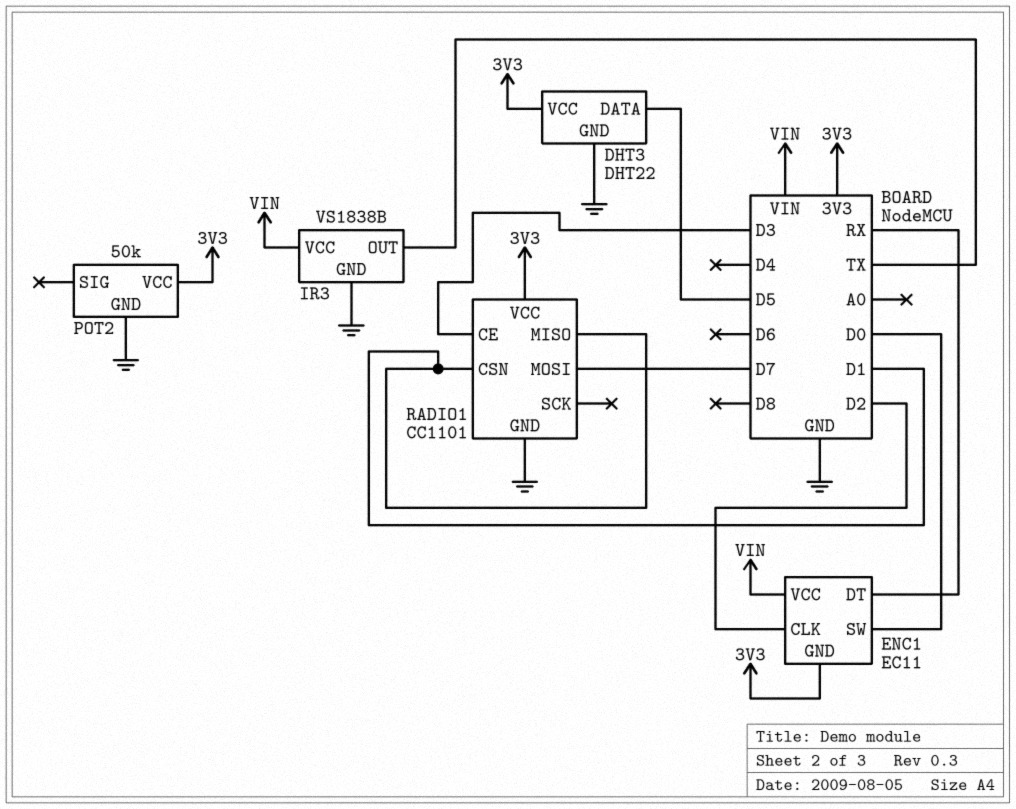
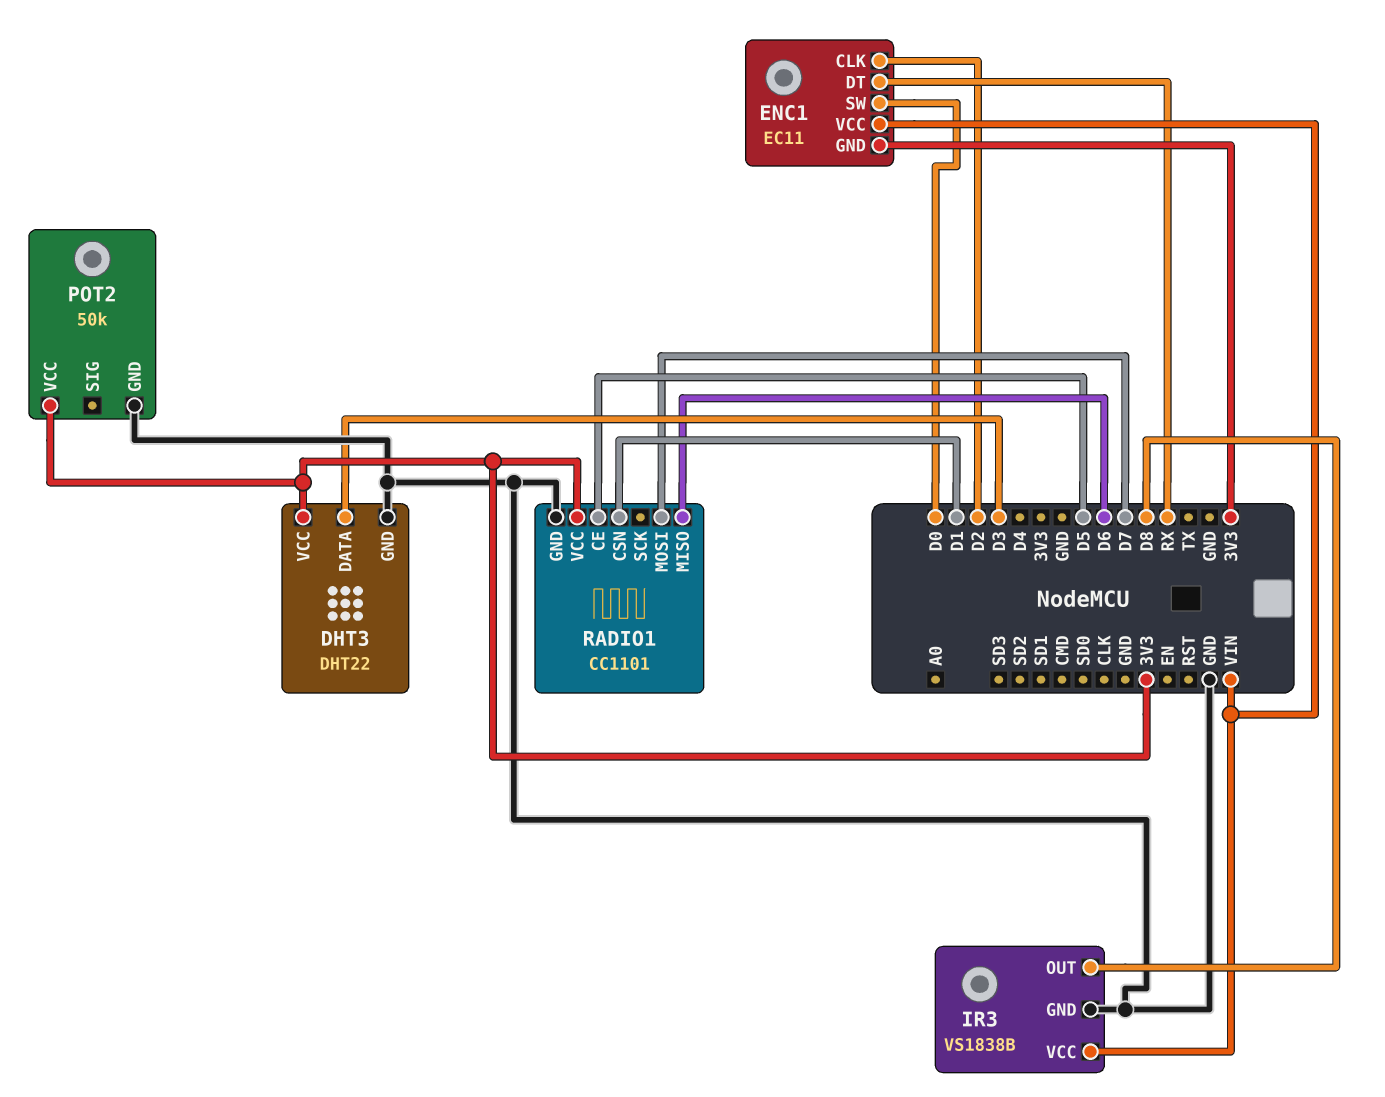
DHT3 pin DATA: D5 -> D3
IR3 pin OUT: TX -> D8
RADIO1 pin CE: D3 -> D5
RADIO1 pin MISO: D1 -> D6

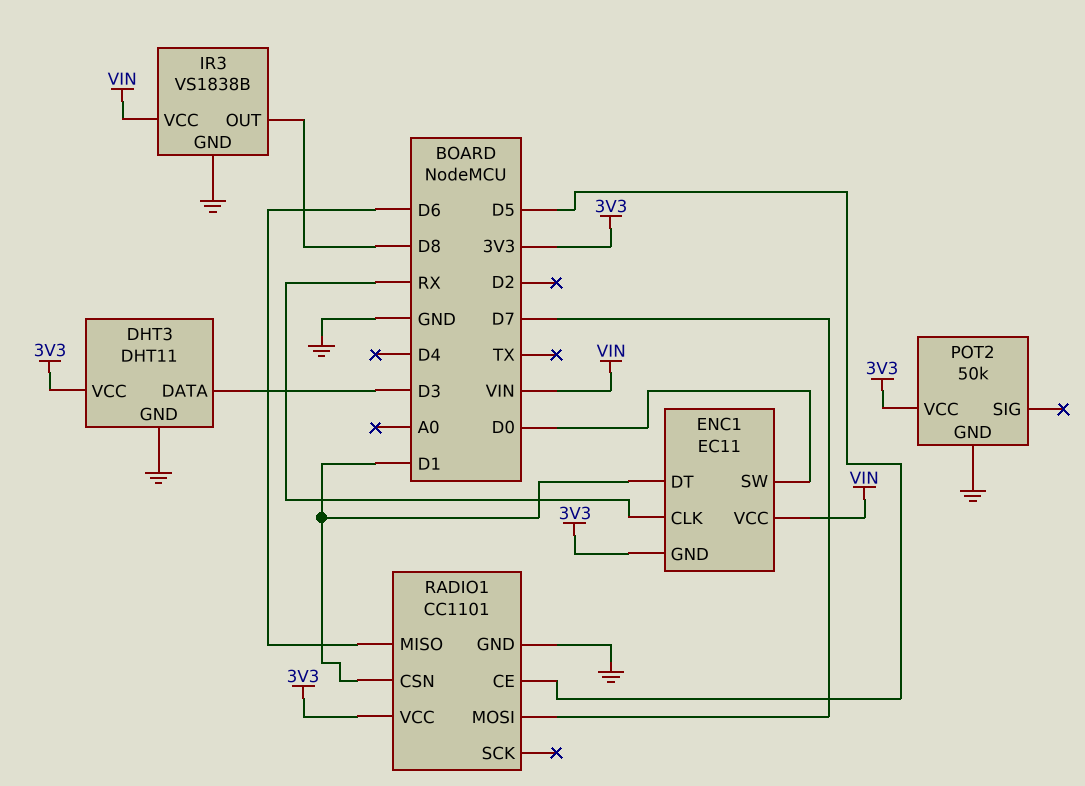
DHT3: DHT22 -> DHT11
ENC1 pin CLK: D2 -> RX
ENC1 pin DT: RX -> D1

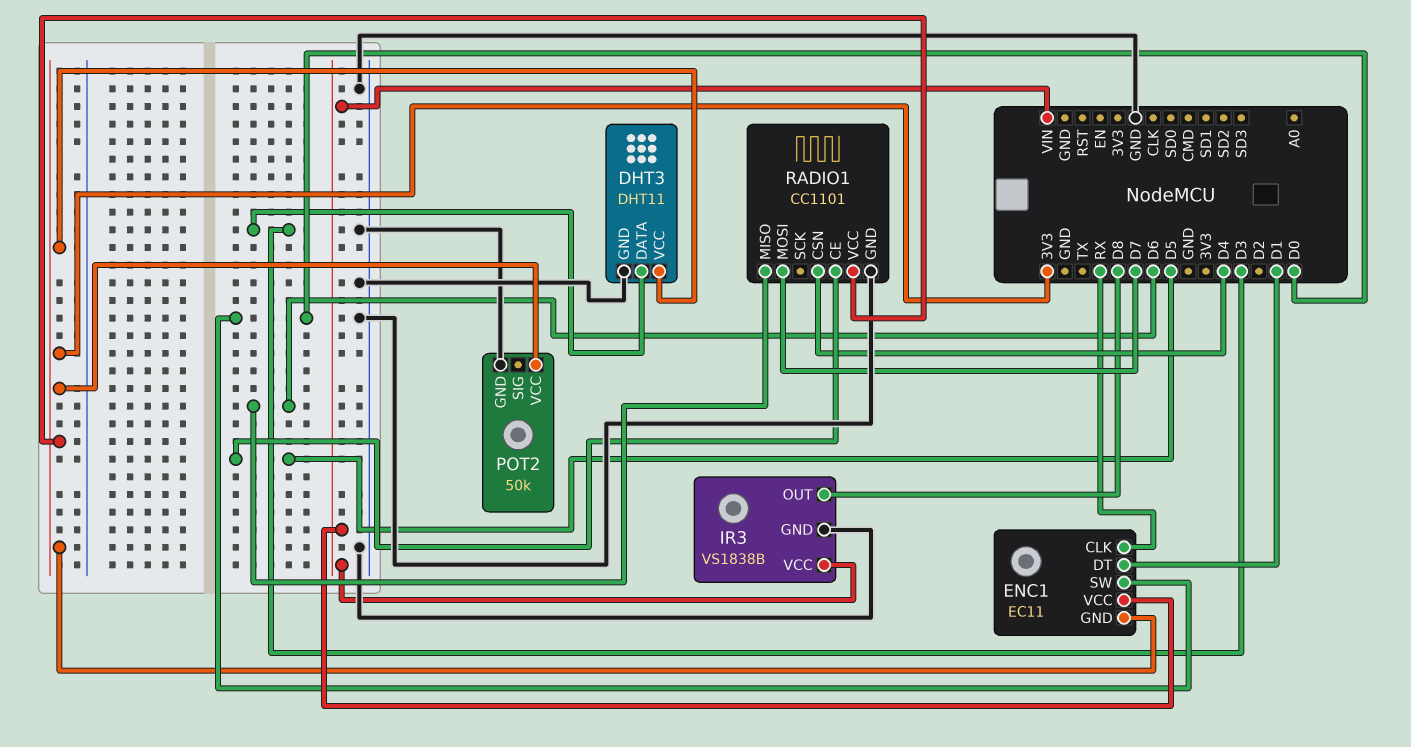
RADIO1 pin CSN: D1 -> D4

